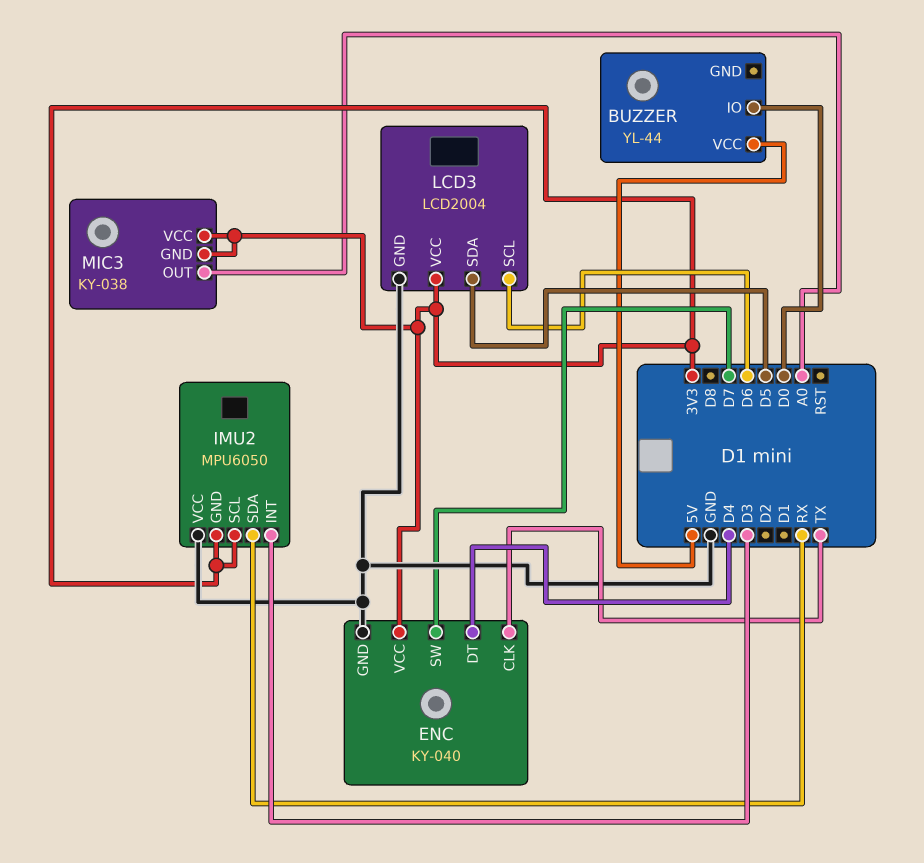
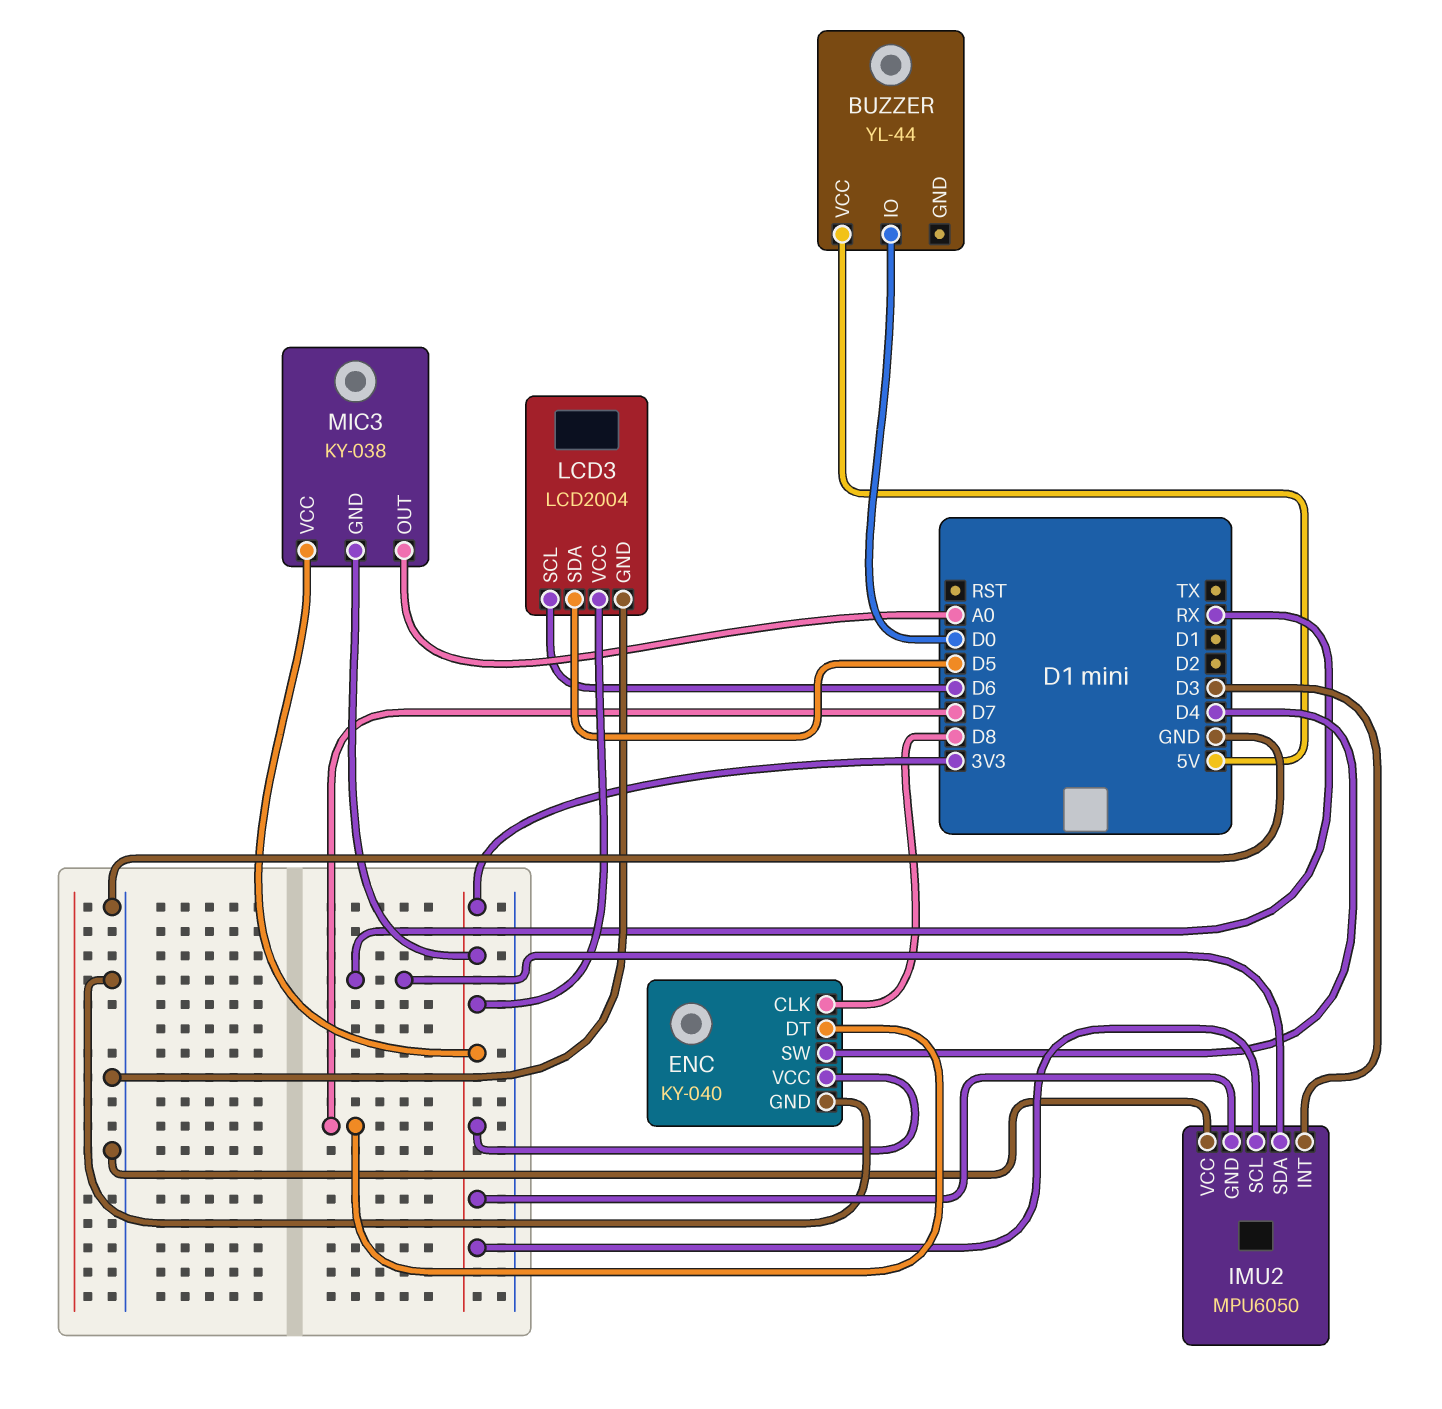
ENC pin CLK: TX -> D8
ENC pin DT: D4 -> D7
ENC pin SW: D7 -> D4

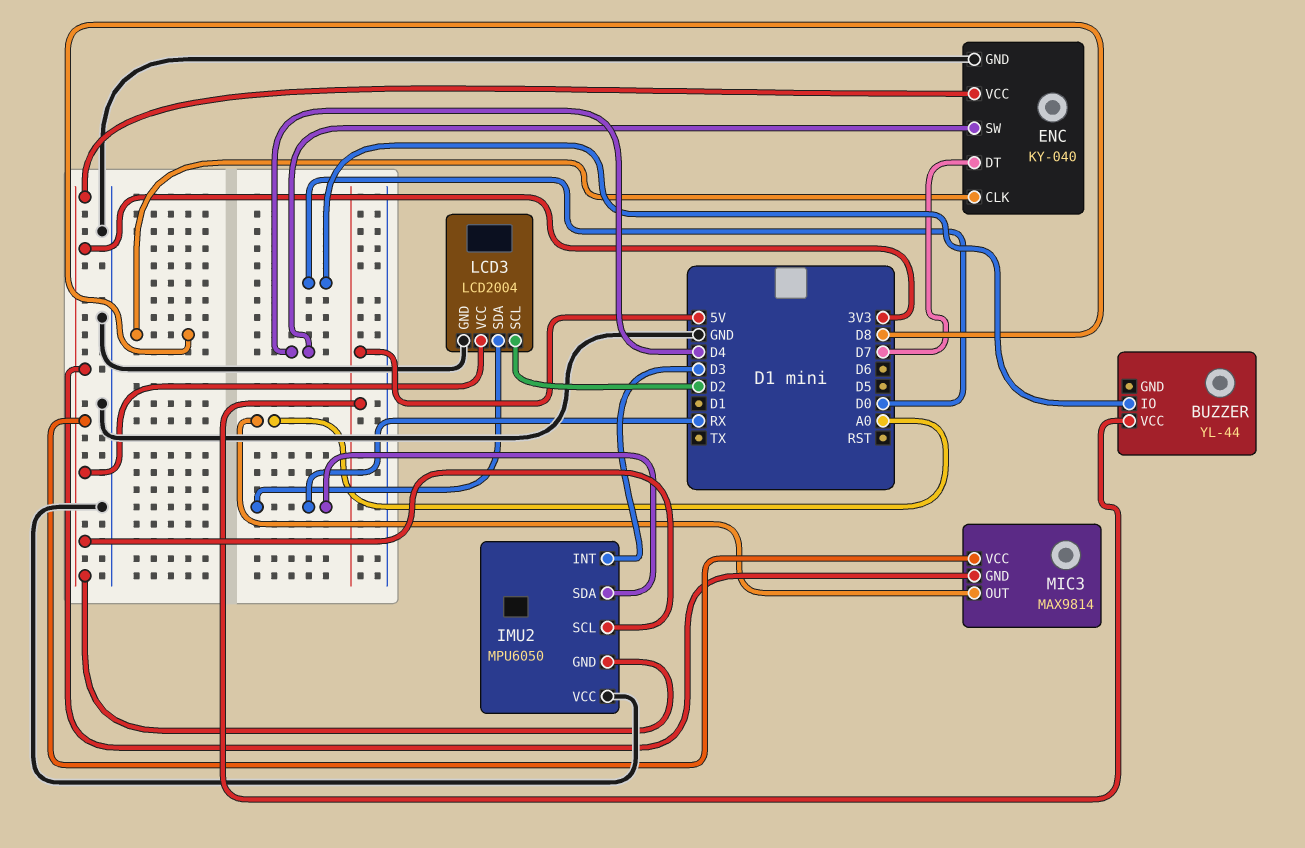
LCD3 pin SCL: D6 -> D2
LCD3 pin SDA: D5 -> RX
MIC3: KY-038 -> MAX9814

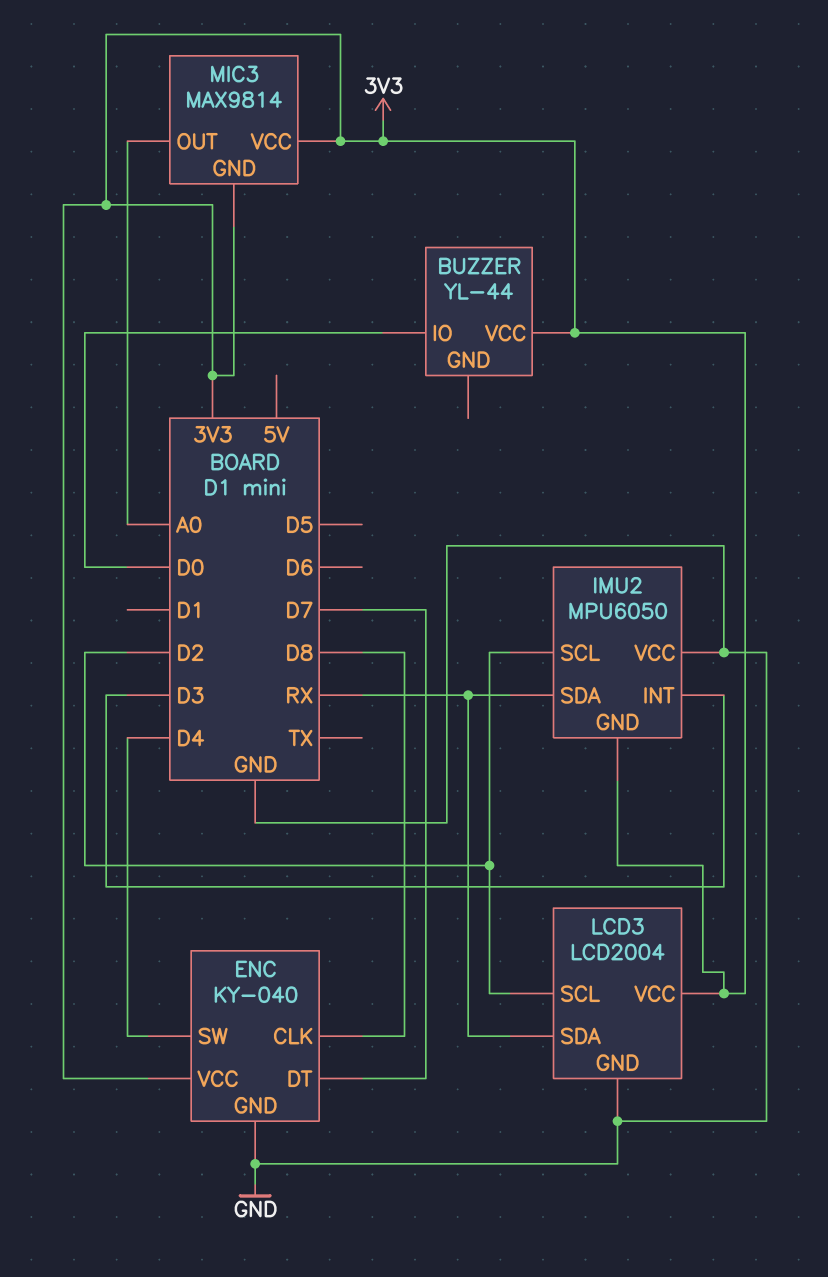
BUZZER pin VCC: 5V -> 3V3
IMU2 pin SCL: 3V3 -> D2

